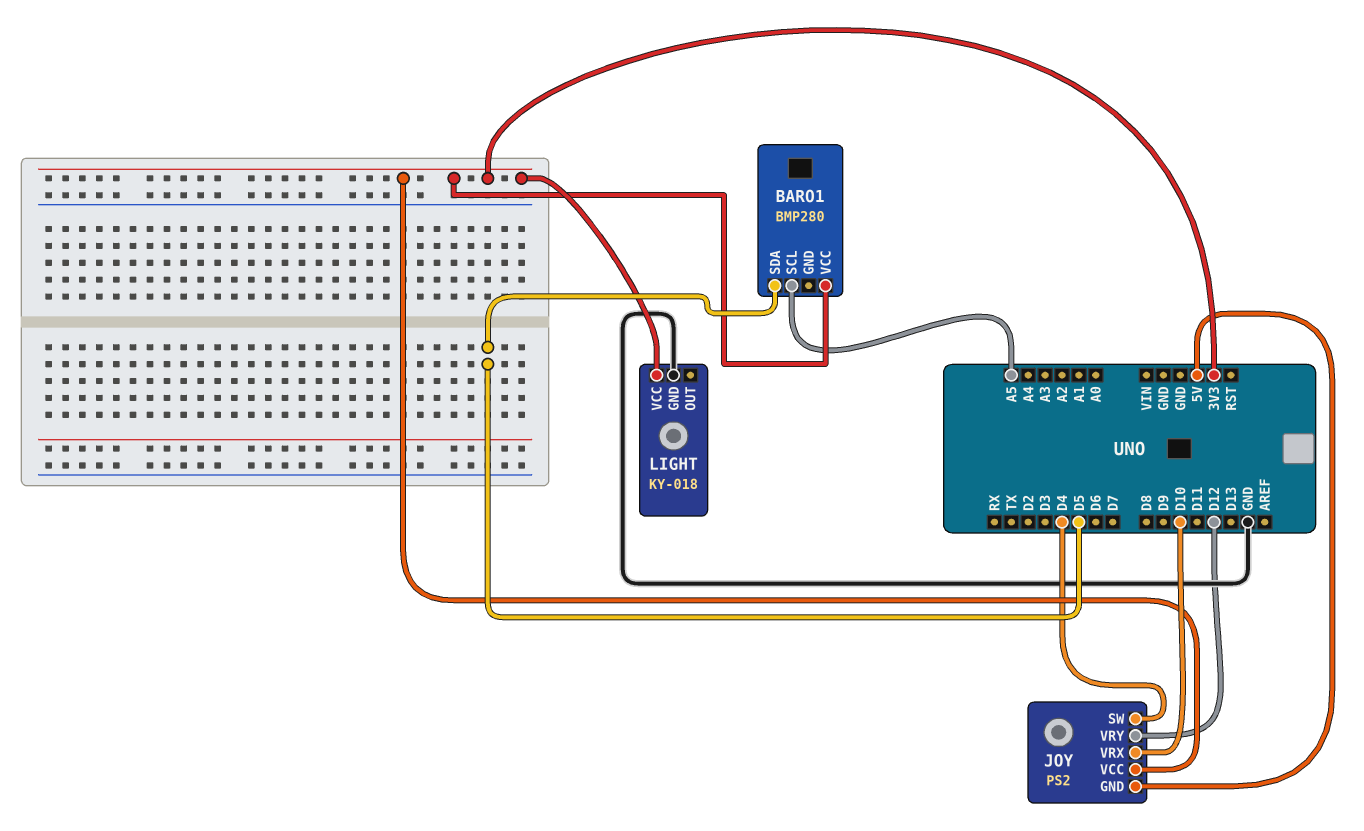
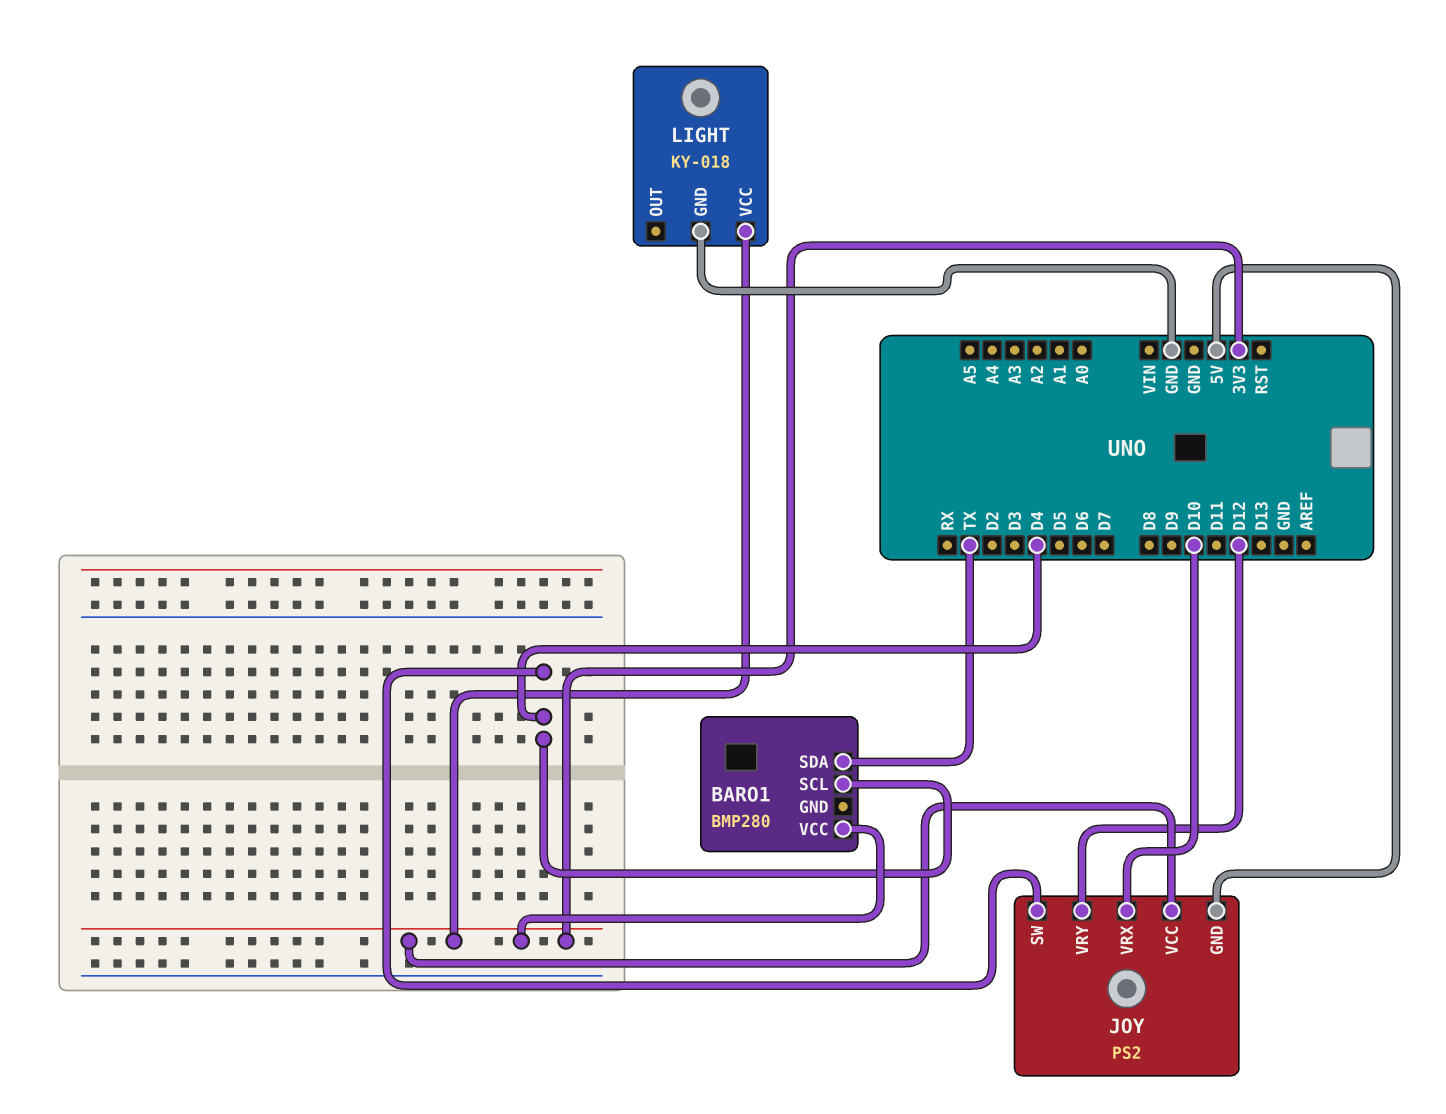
BARO1 pin SCL: A5 -> D4
BARO1 pin SDA: D5 -> TX

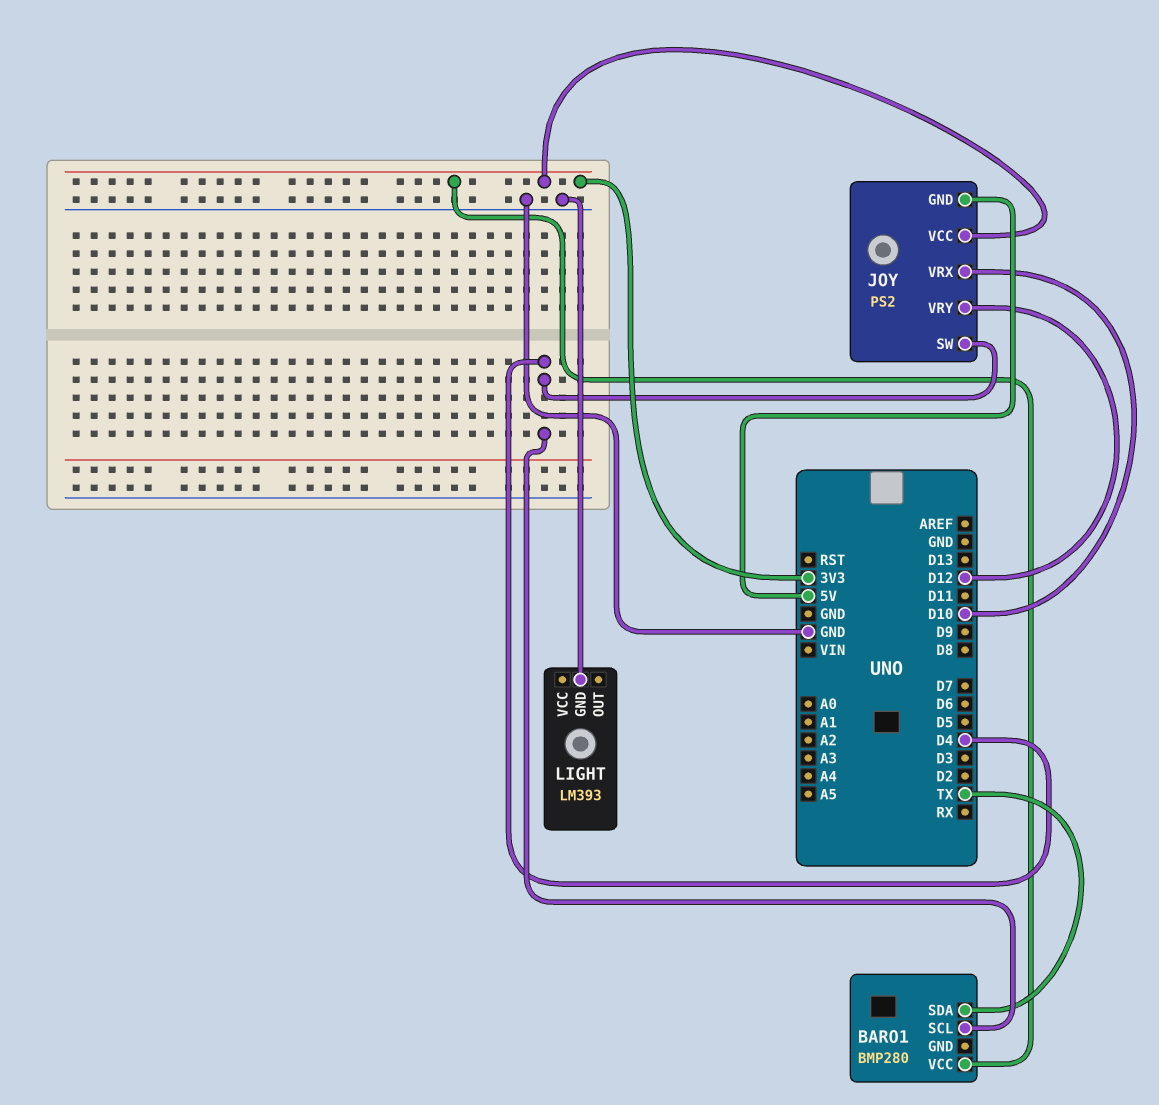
LIGHT: KY-018 -> LM393
LIGHT pin VCC: 3V3 -> none

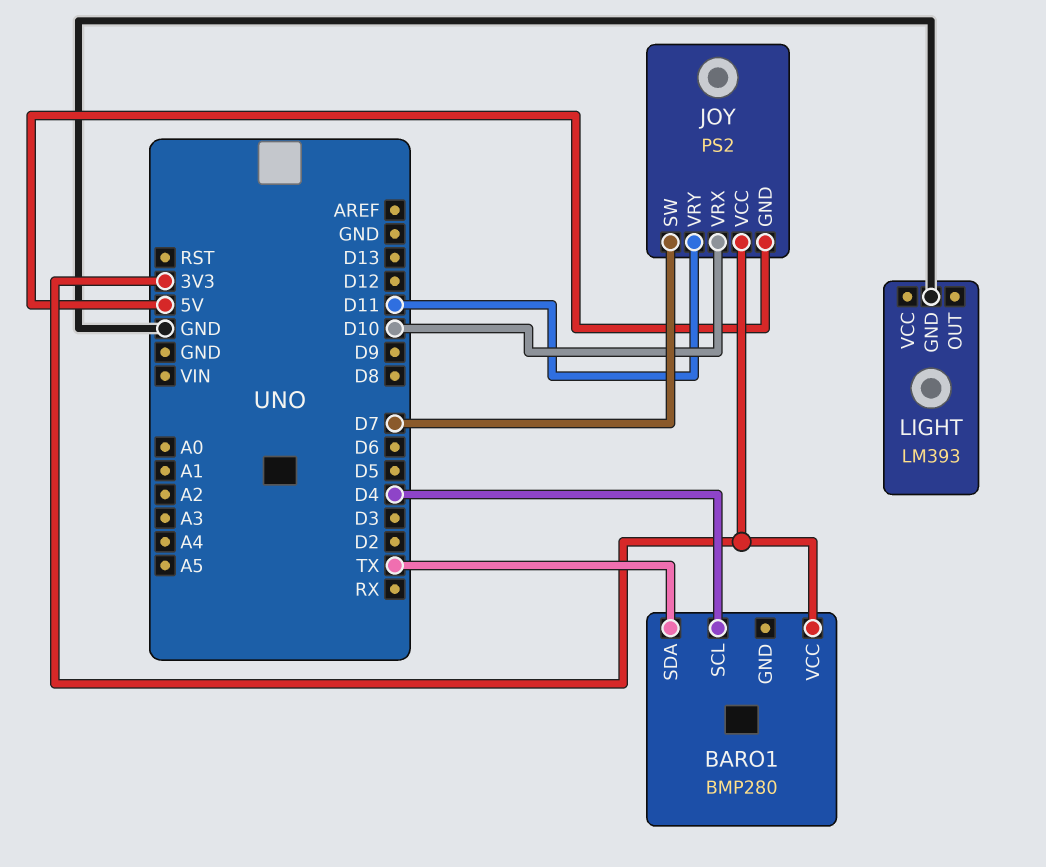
JOY pin SW: D4 -> D7
JOY pin VRY: D12 -> D11

